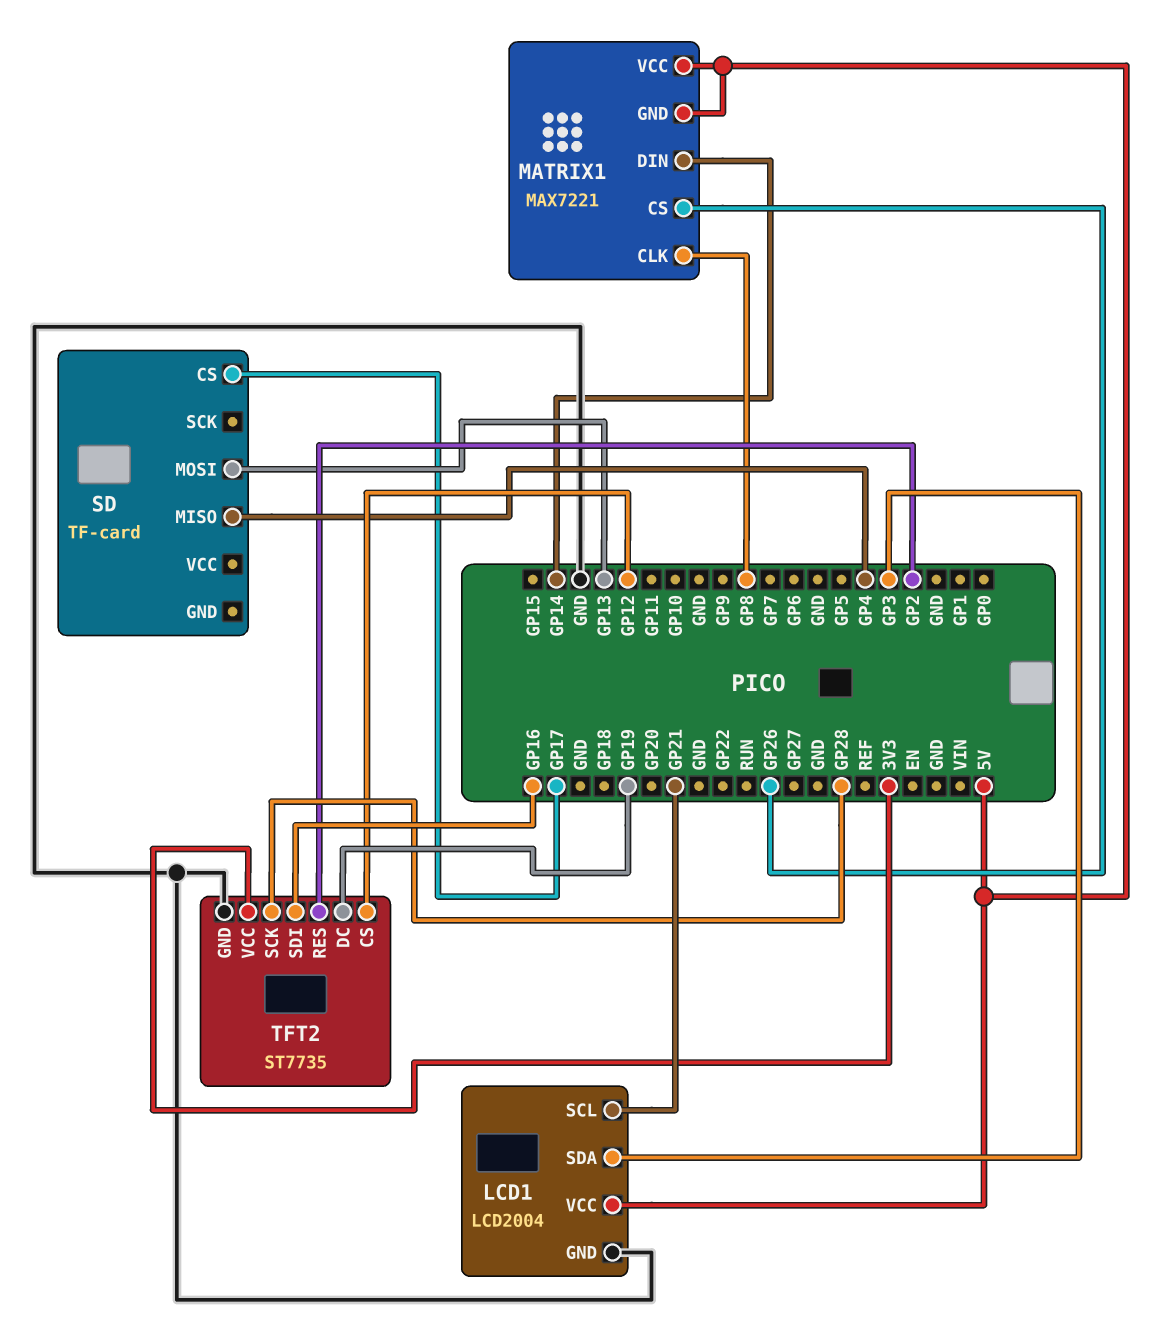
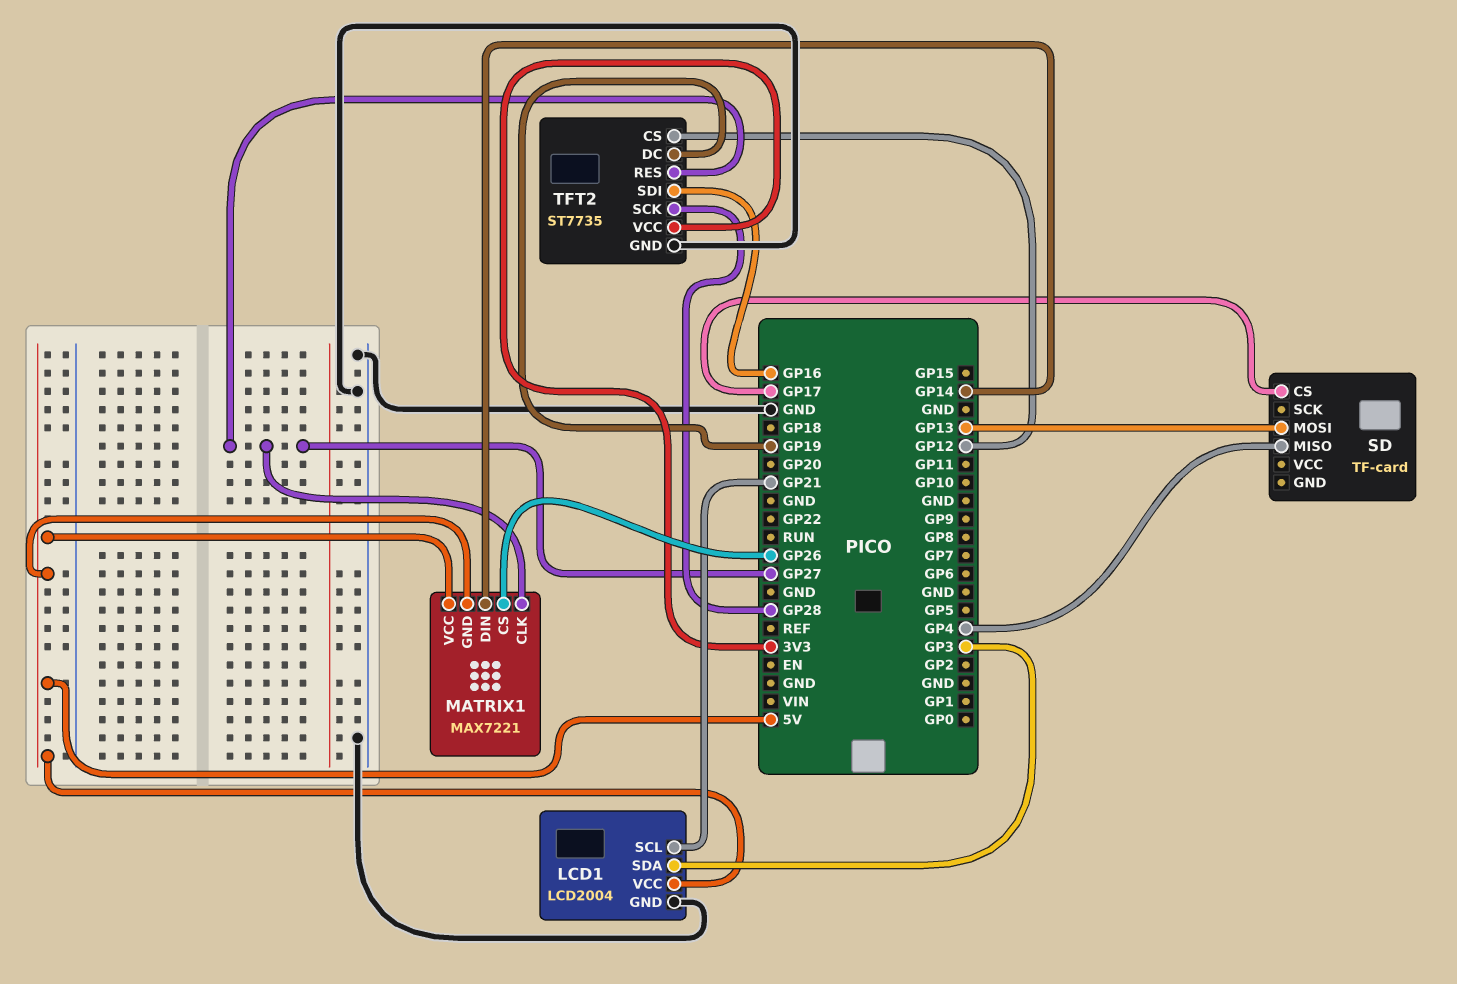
MATRIX1 pin CLK: GP8 -> GP27
TFT2 pin RES: GP2 -> GP27

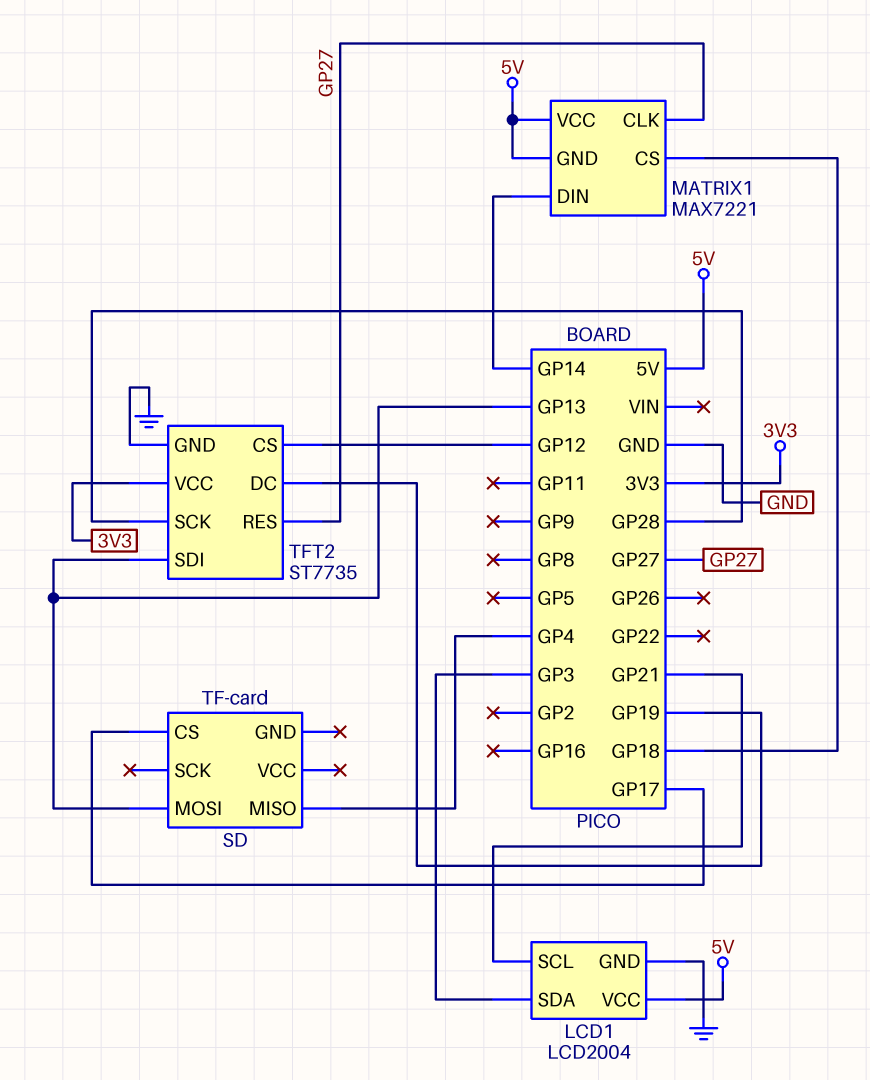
MATRIX1 pin CS: GP26 -> GP18
TFT2 pin SDI: GP16 -> GP13

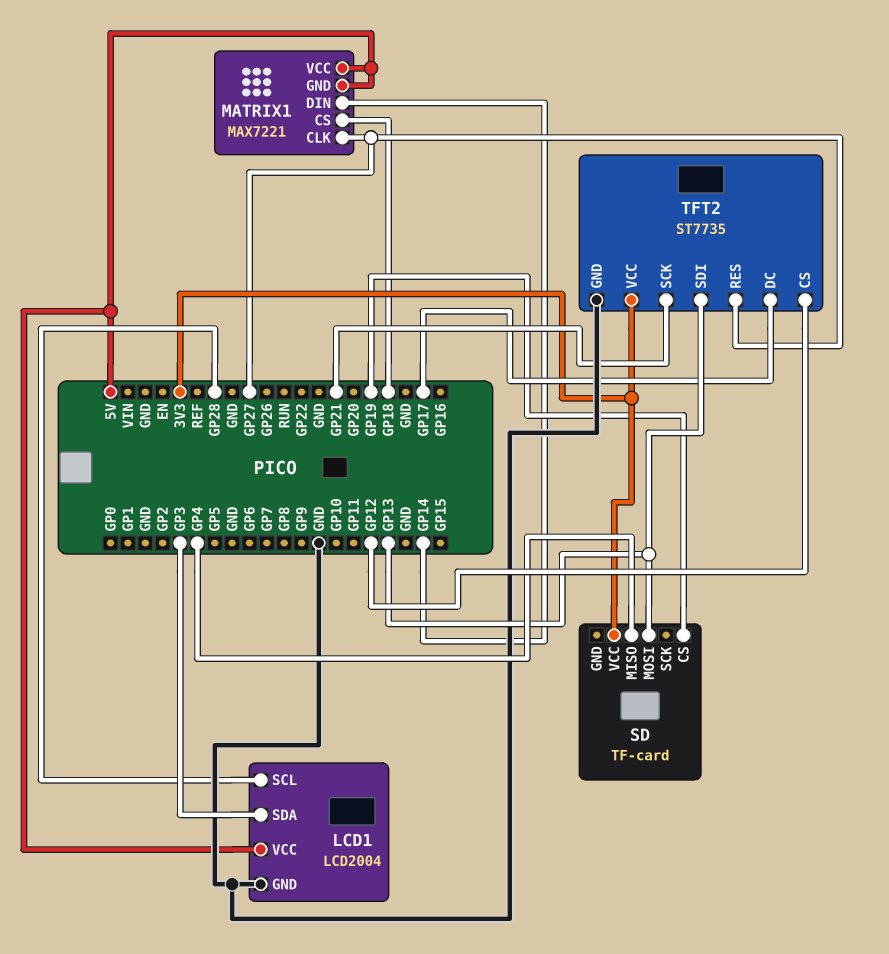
LCD1 pin SCL: GP21 -> GP28
SD pin CS: GP17 -> GP19
SD pin VCC: none -> 3V3
TFT2 pin DC: GP19 -> GP17
TFT2 pin SCK: GP28 -> GP21

